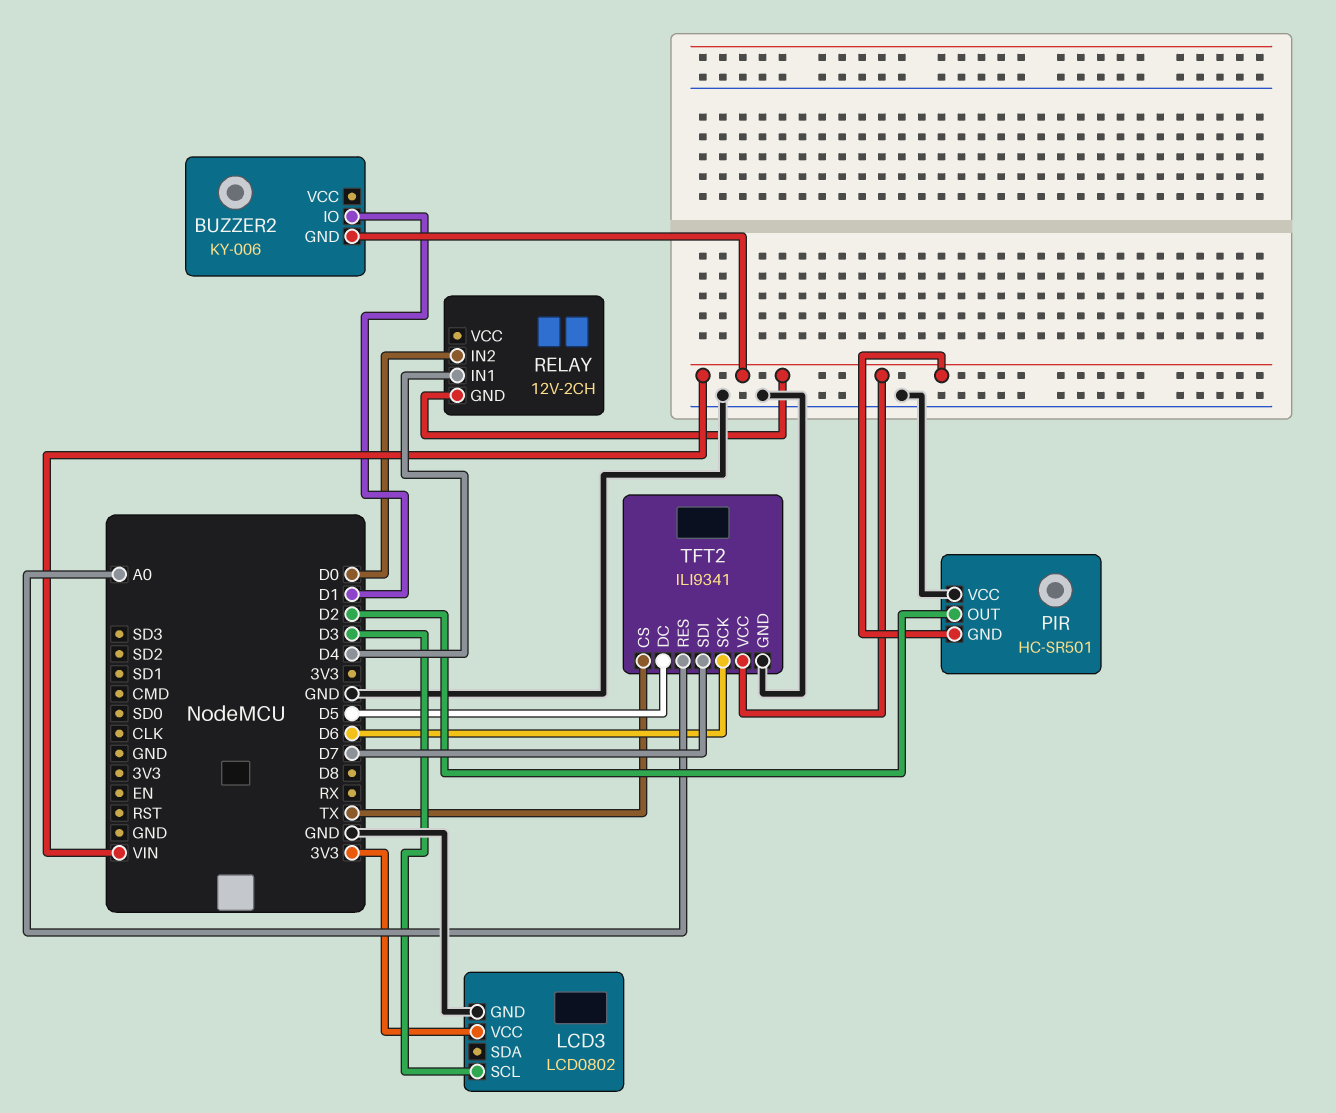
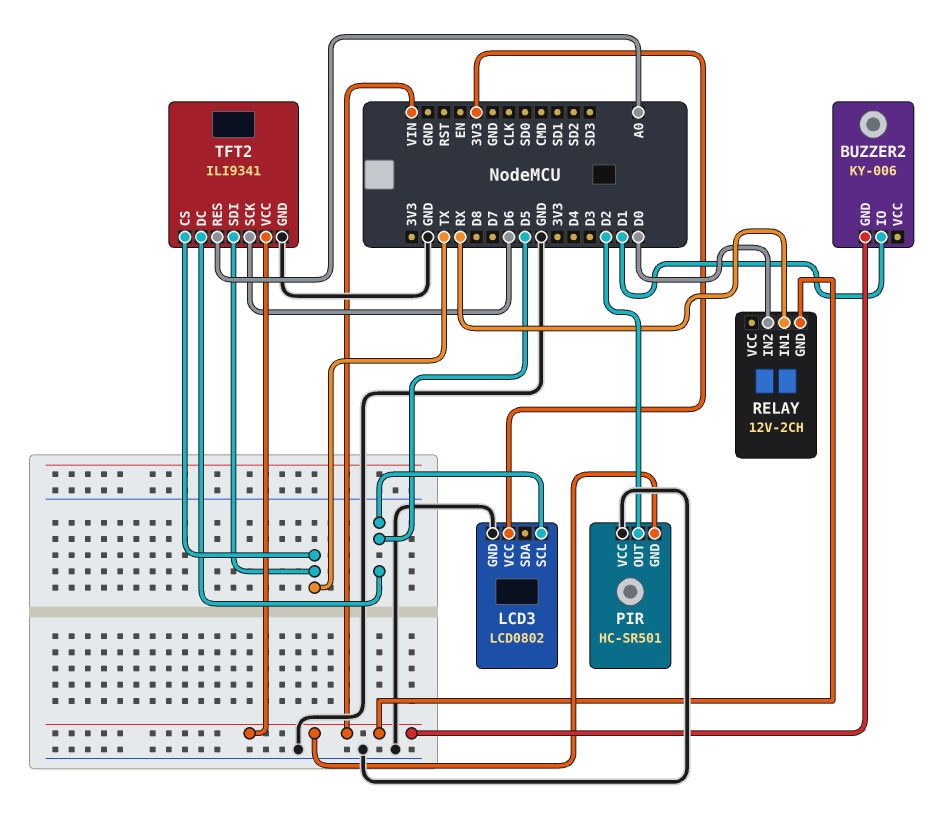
LCD3 pin SCL: D3 -> D5
RELAY pin IN1: D4 -> RX
TFT2 pin SDI: D7 -> TX

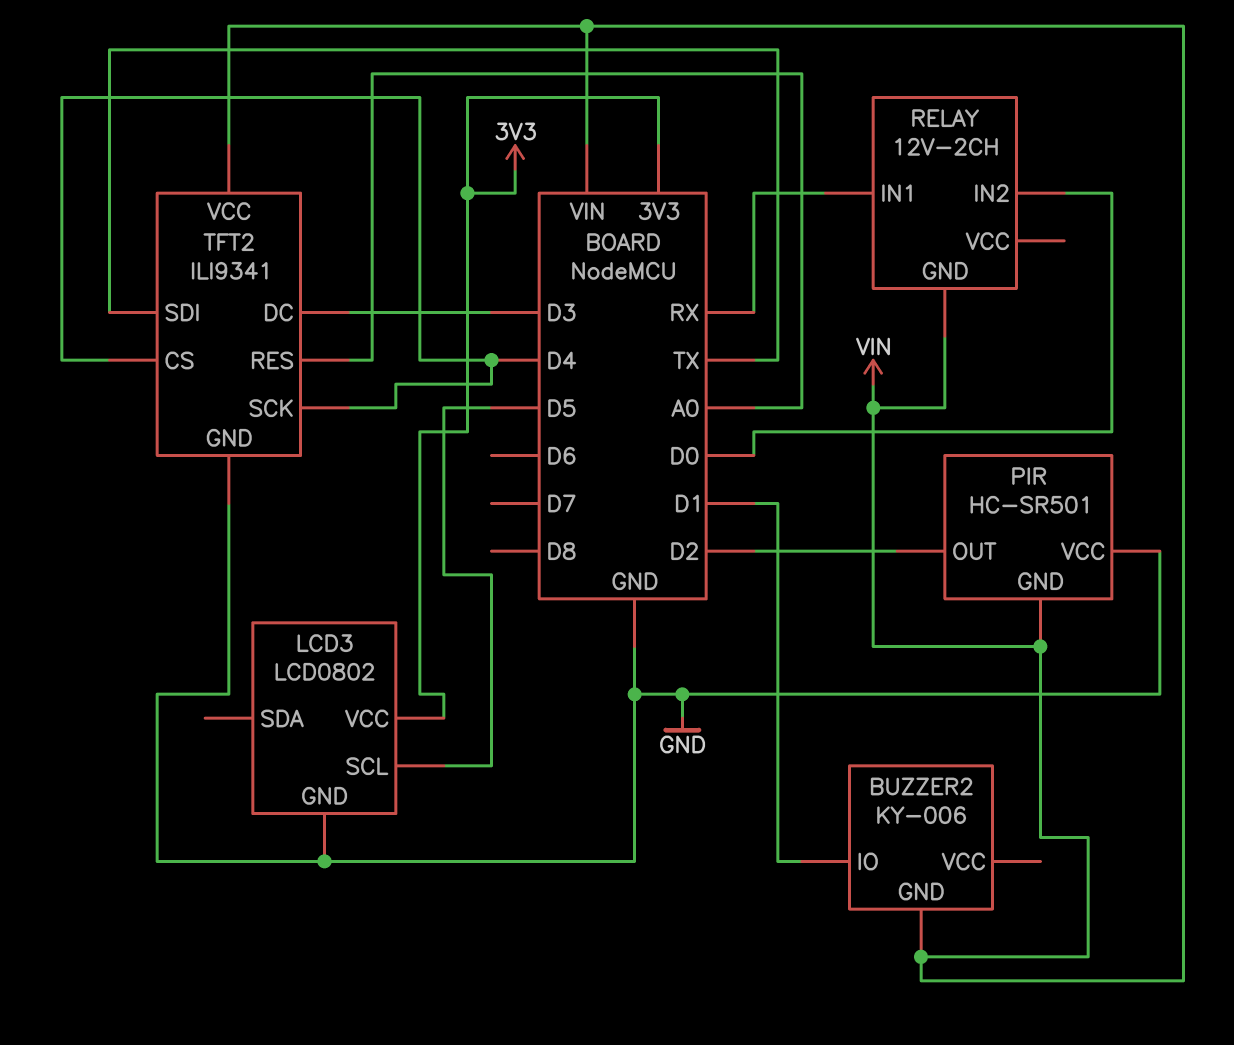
TFT2 pin CS: TX -> D4
TFT2 pin DC: D5 -> D3
TFT2 pin SCK: D6 -> D4

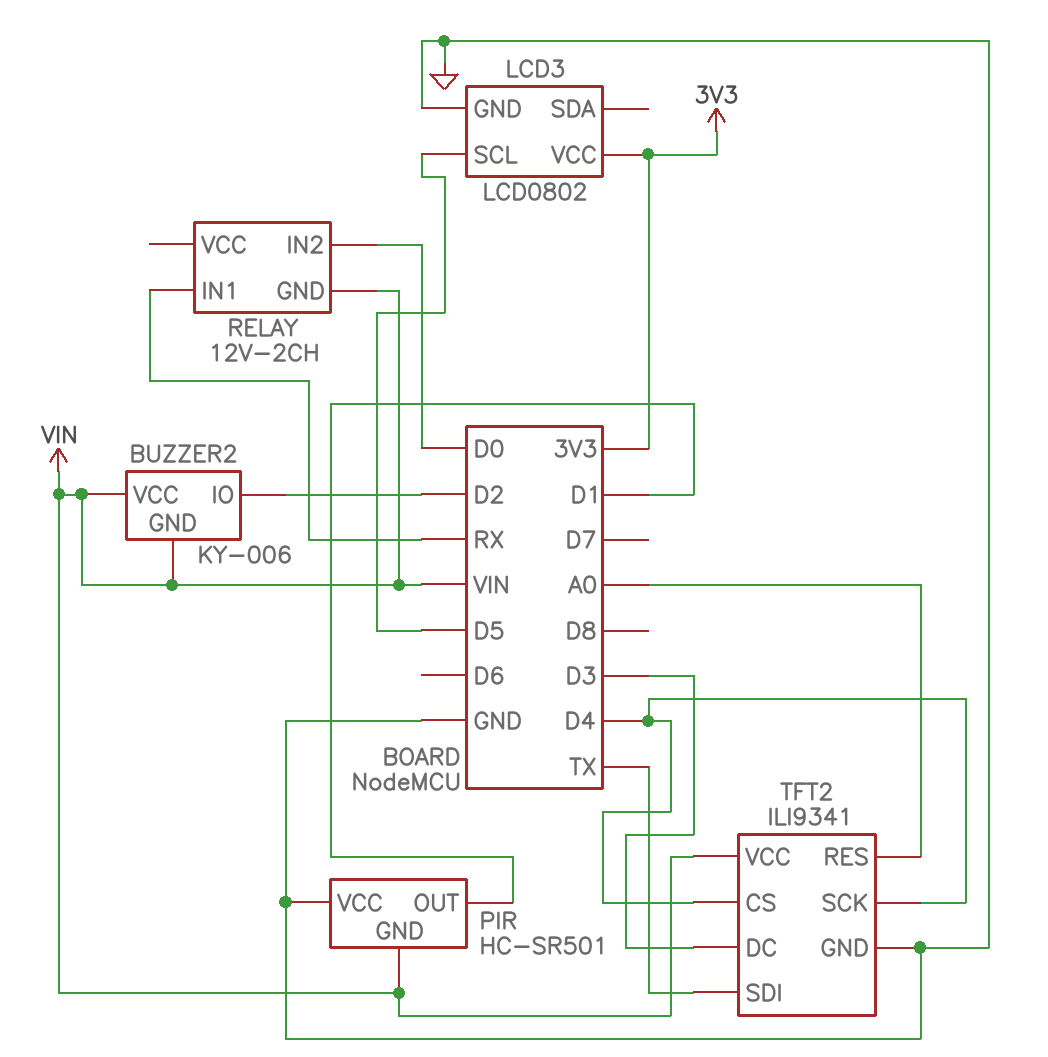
BUZZER2 pin IO: D1 -> D2
BUZZER2 pin VCC: none -> VIN
PIR pin OUT: D2 -> D1

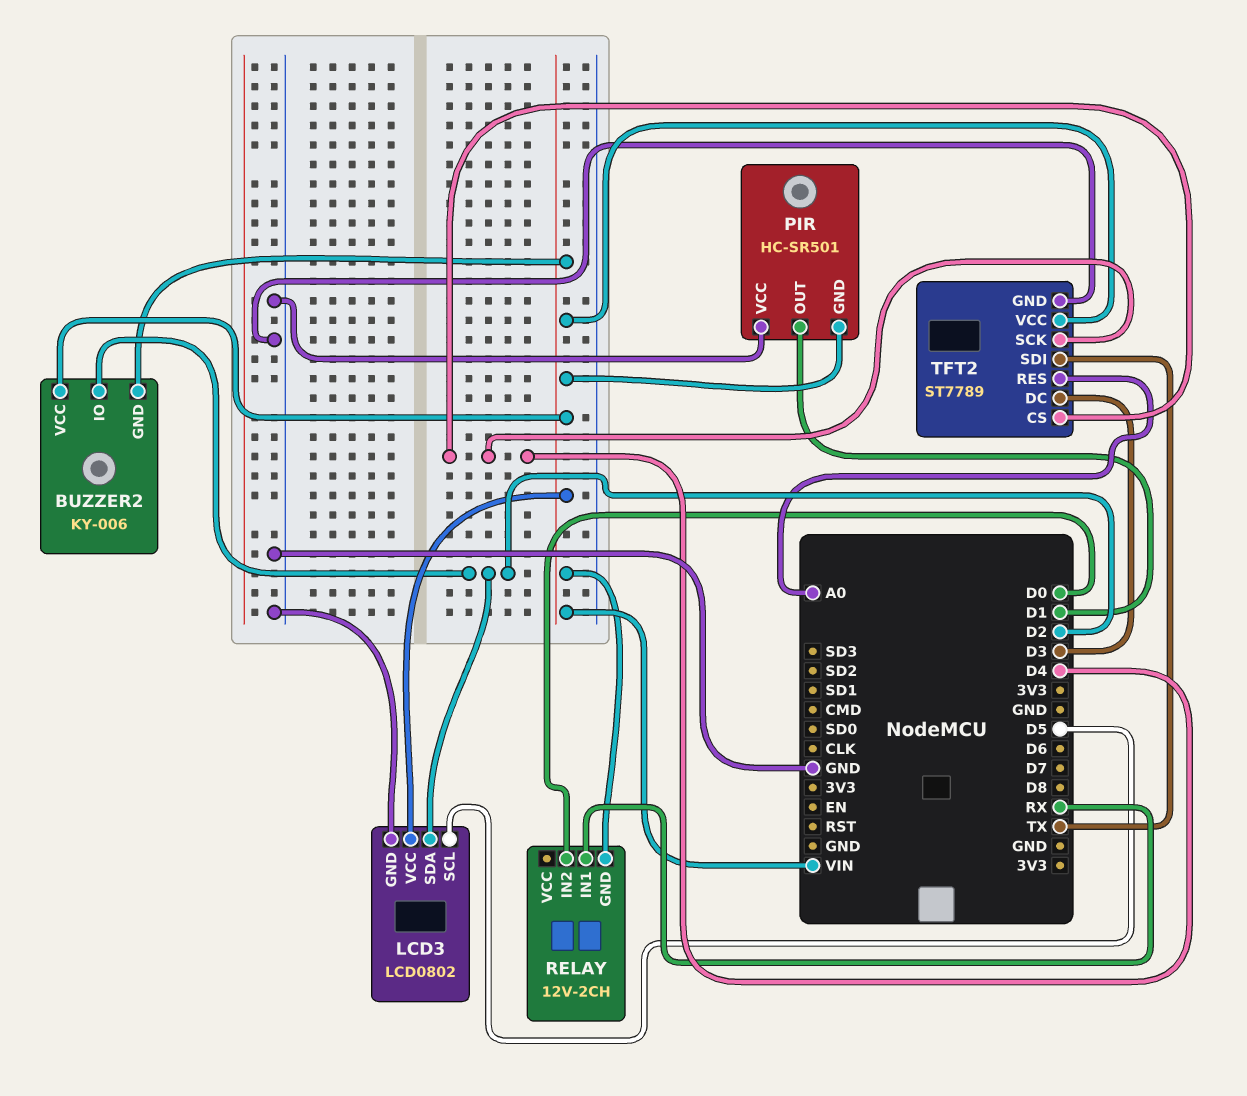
LCD3 pin SDA: none -> D2
LCD3 pin VCC: 3V3 -> VIN
TFT2: ILI9341 -> ST7789

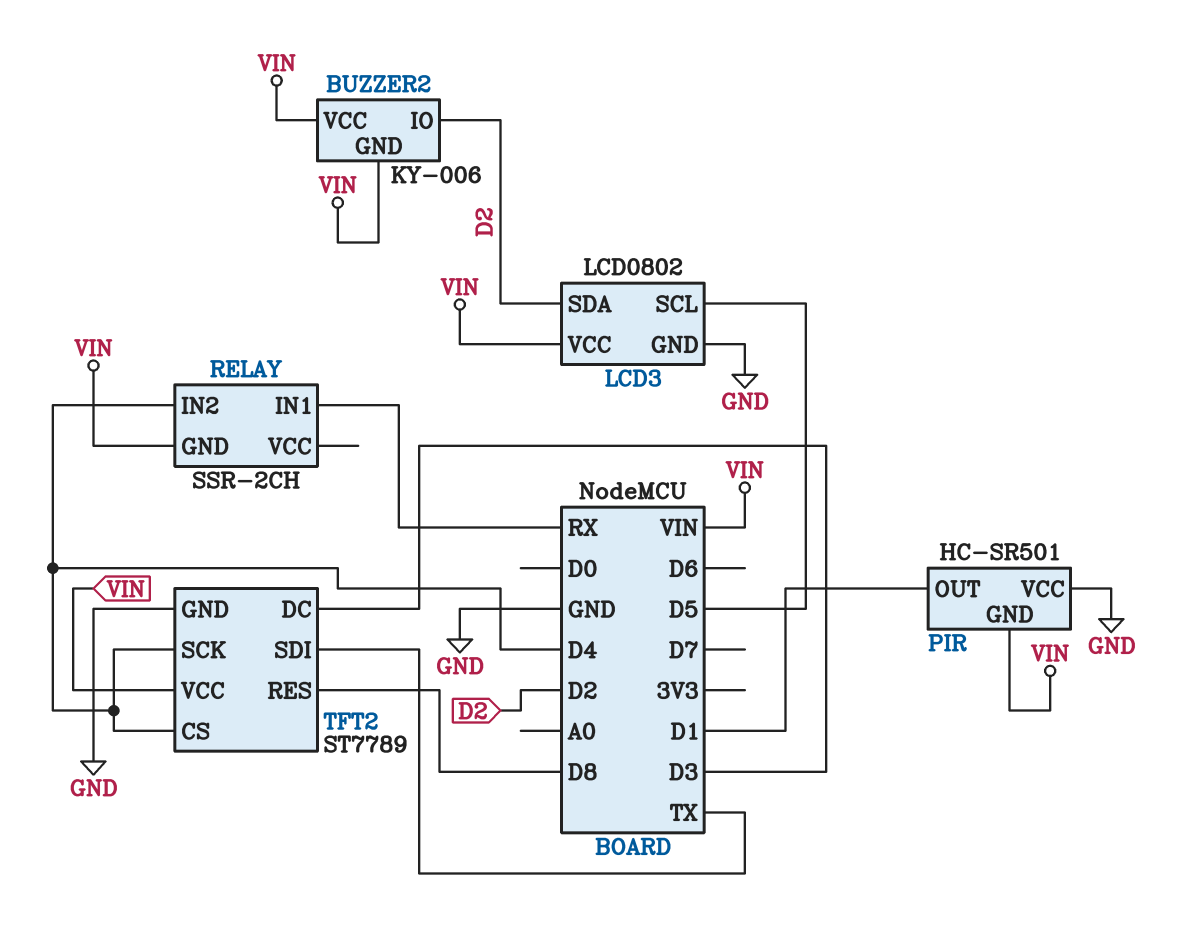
RELAY: 12V-2CH -> SSR-2CH
RELAY pin IN2: D0 -> D4
TFT2 pin RES: A0 -> D8

